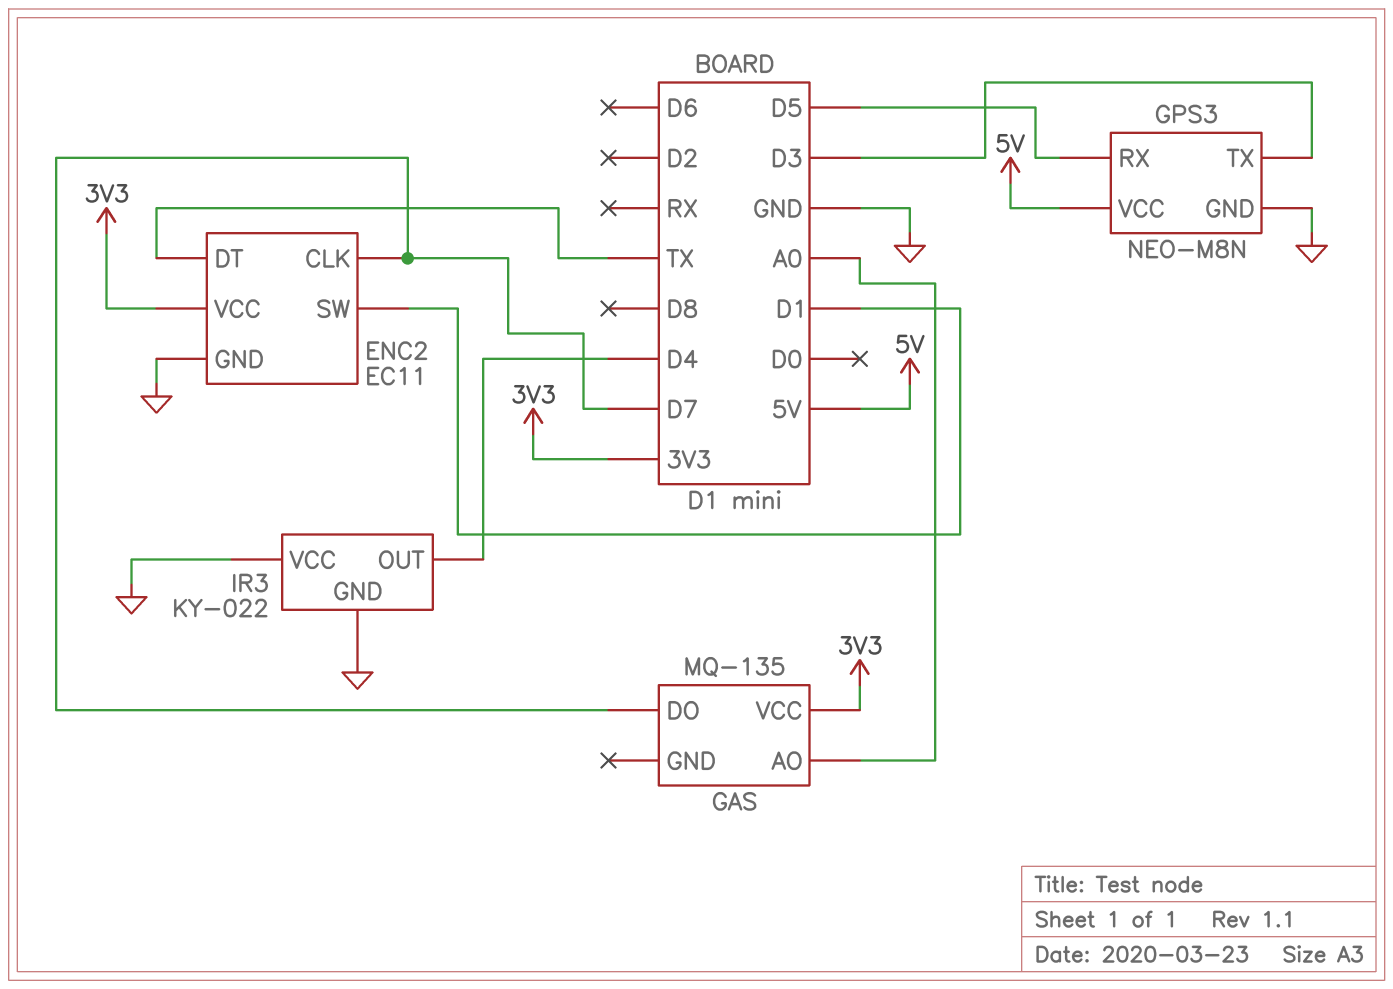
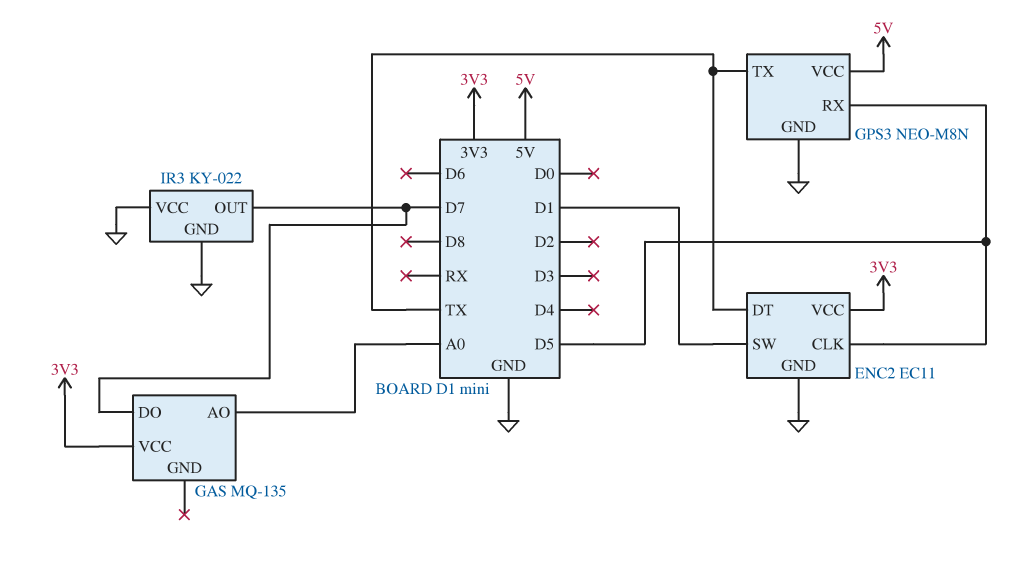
ENC2 pin CLK: D7 -> D5
GPS3 pin TX: D3 -> TX
IR3 pin OUT: D4 -> D7

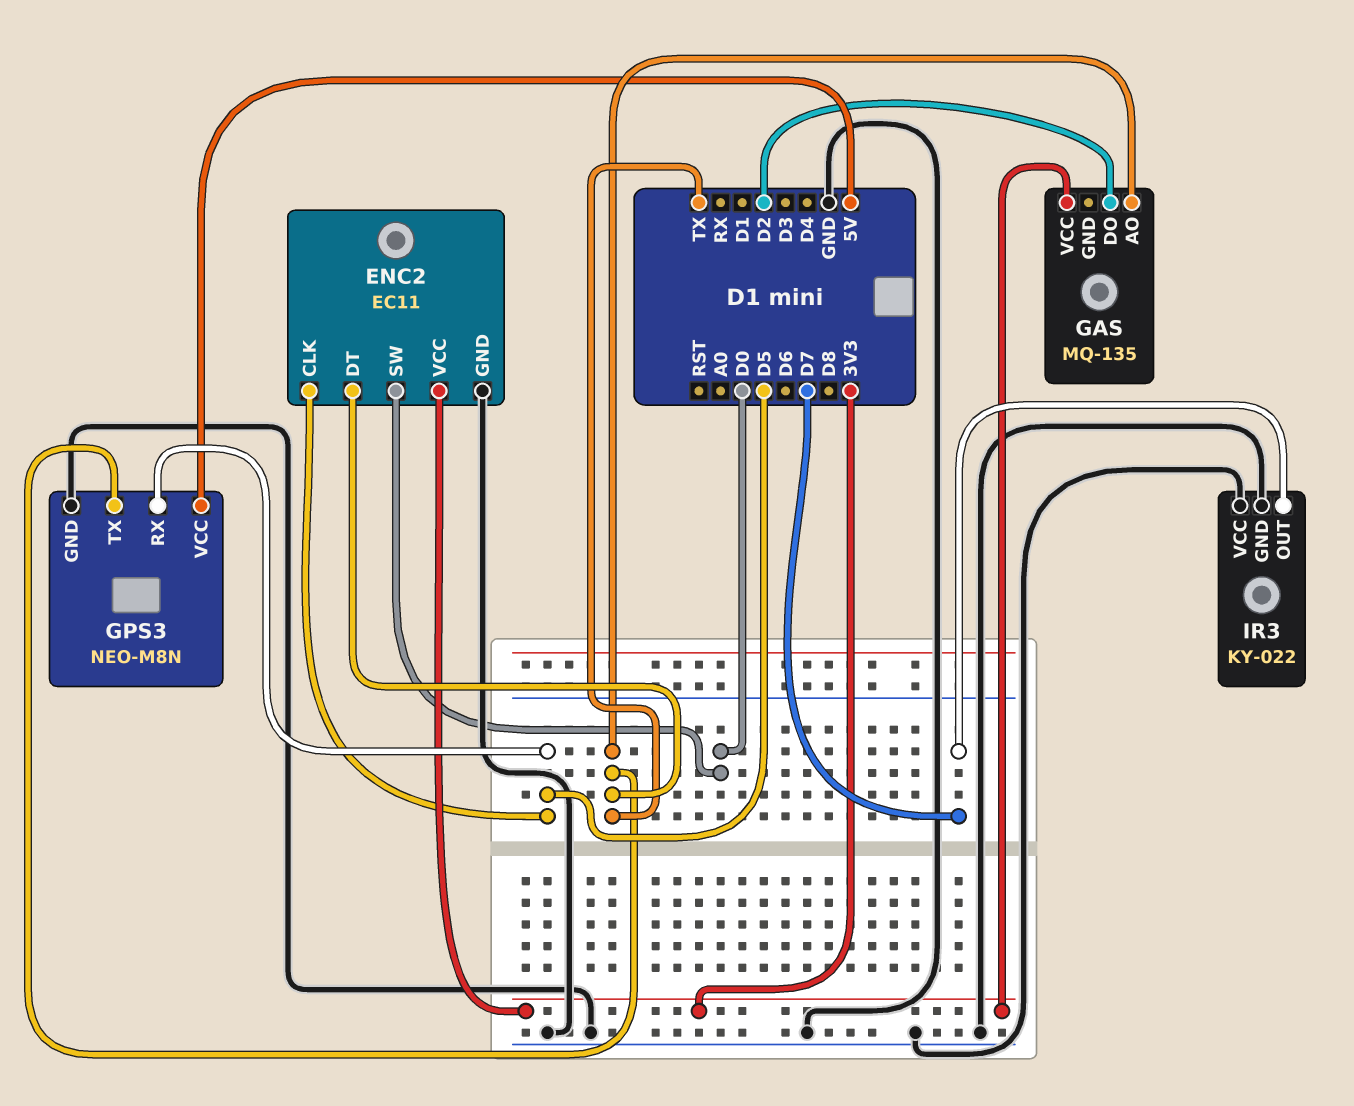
ENC2 pin SW: D1 -> D0
GAS pin AO: A0 -> TX
GAS pin DO: D7 -> D2

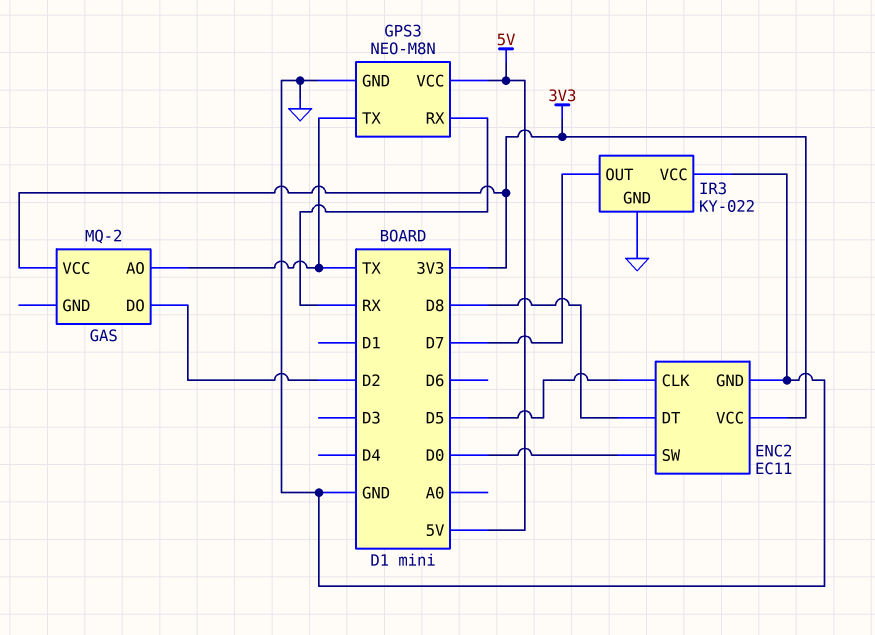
ENC2 pin DT: TX -> D8
GAS: MQ-135 -> MQ-2
GPS3 pin RX: D5 -> RX

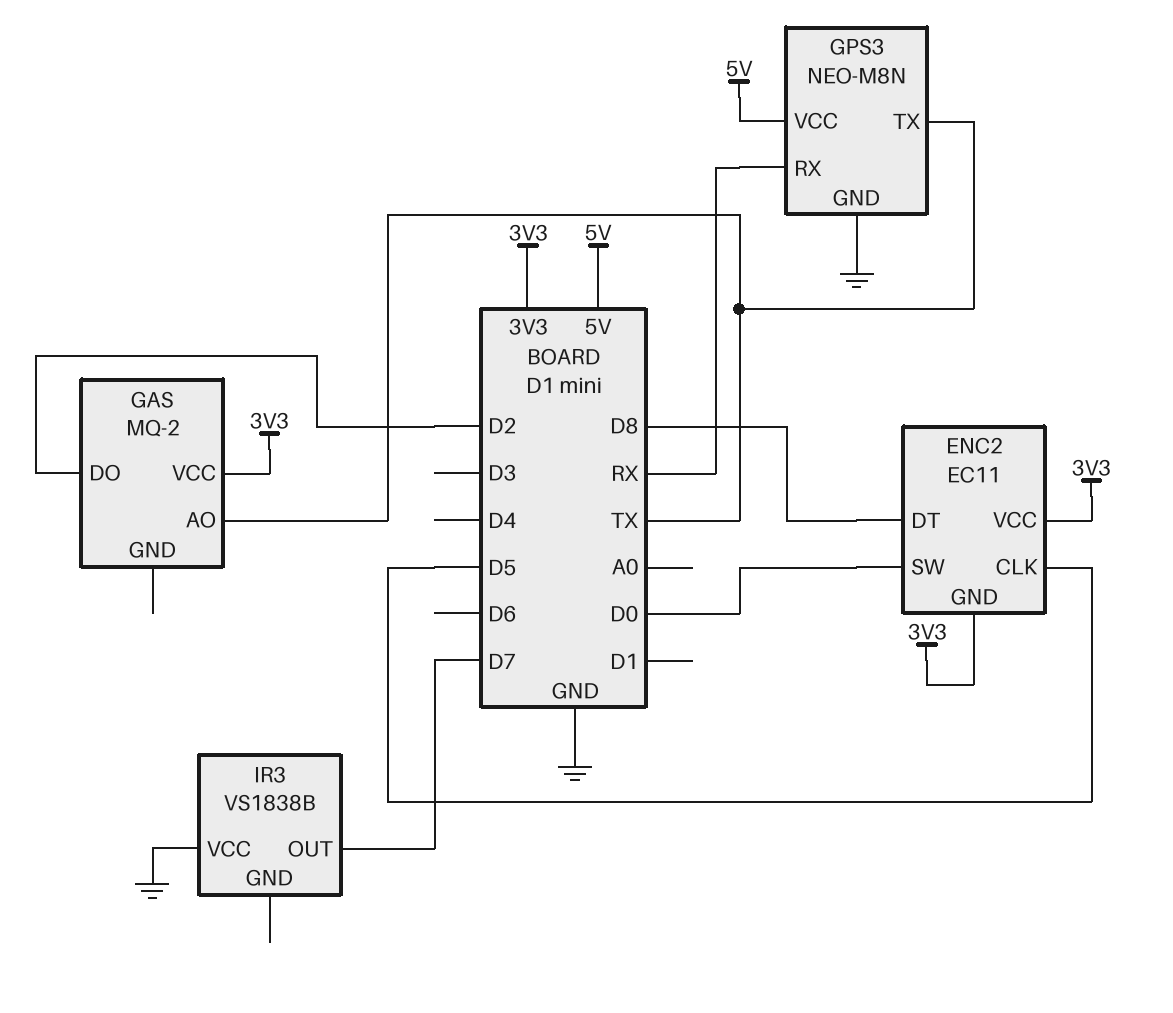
ENC2 pin GND: GND -> 3V3
IR3: KY-022 -> VS1838B
IR3 pin GND: GND -> none

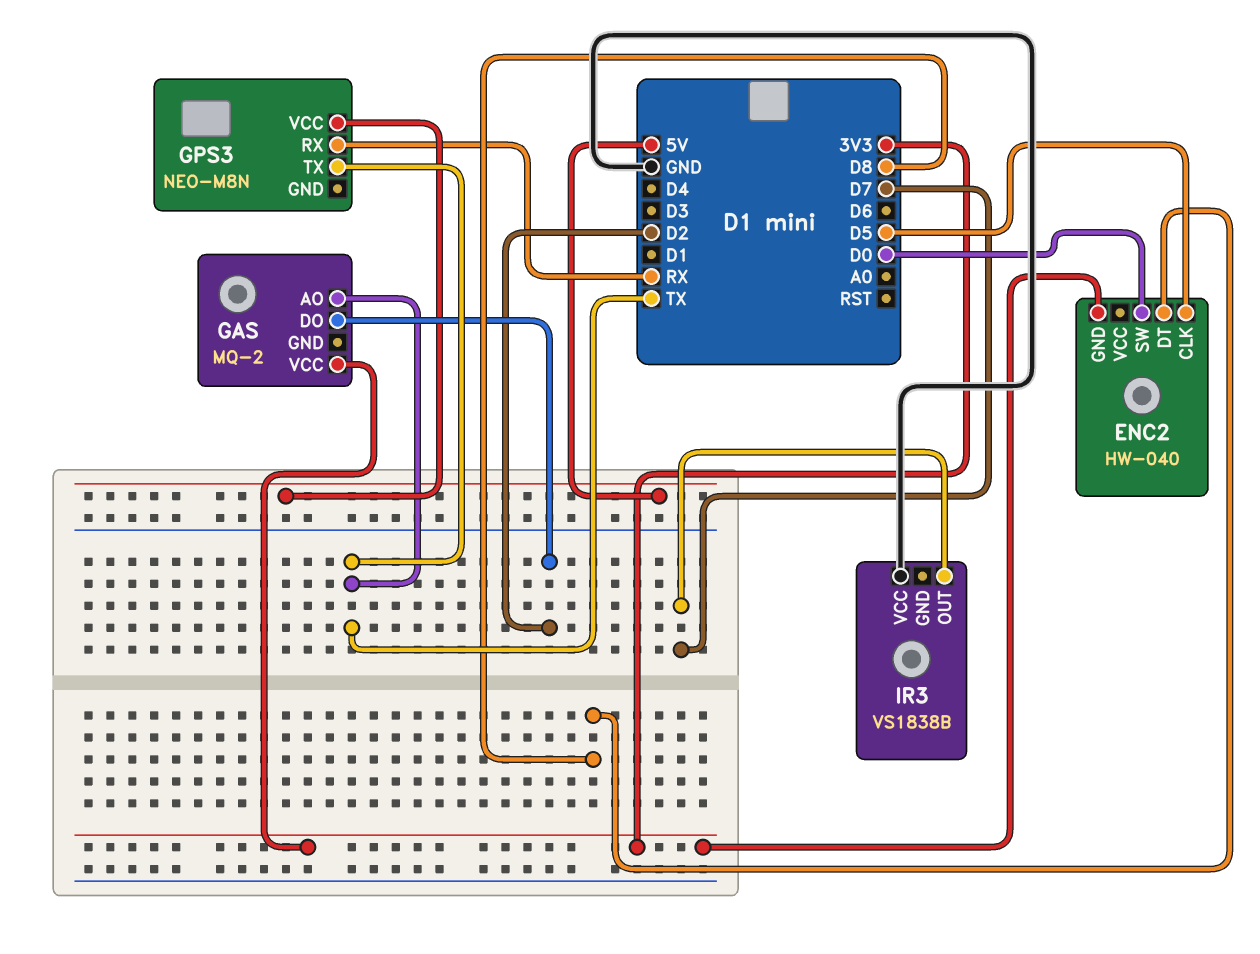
ENC2: EC11 -> HW-040
ENC2 pin VCC: 3V3 -> none
GPS3 pin GND: GND -> none

